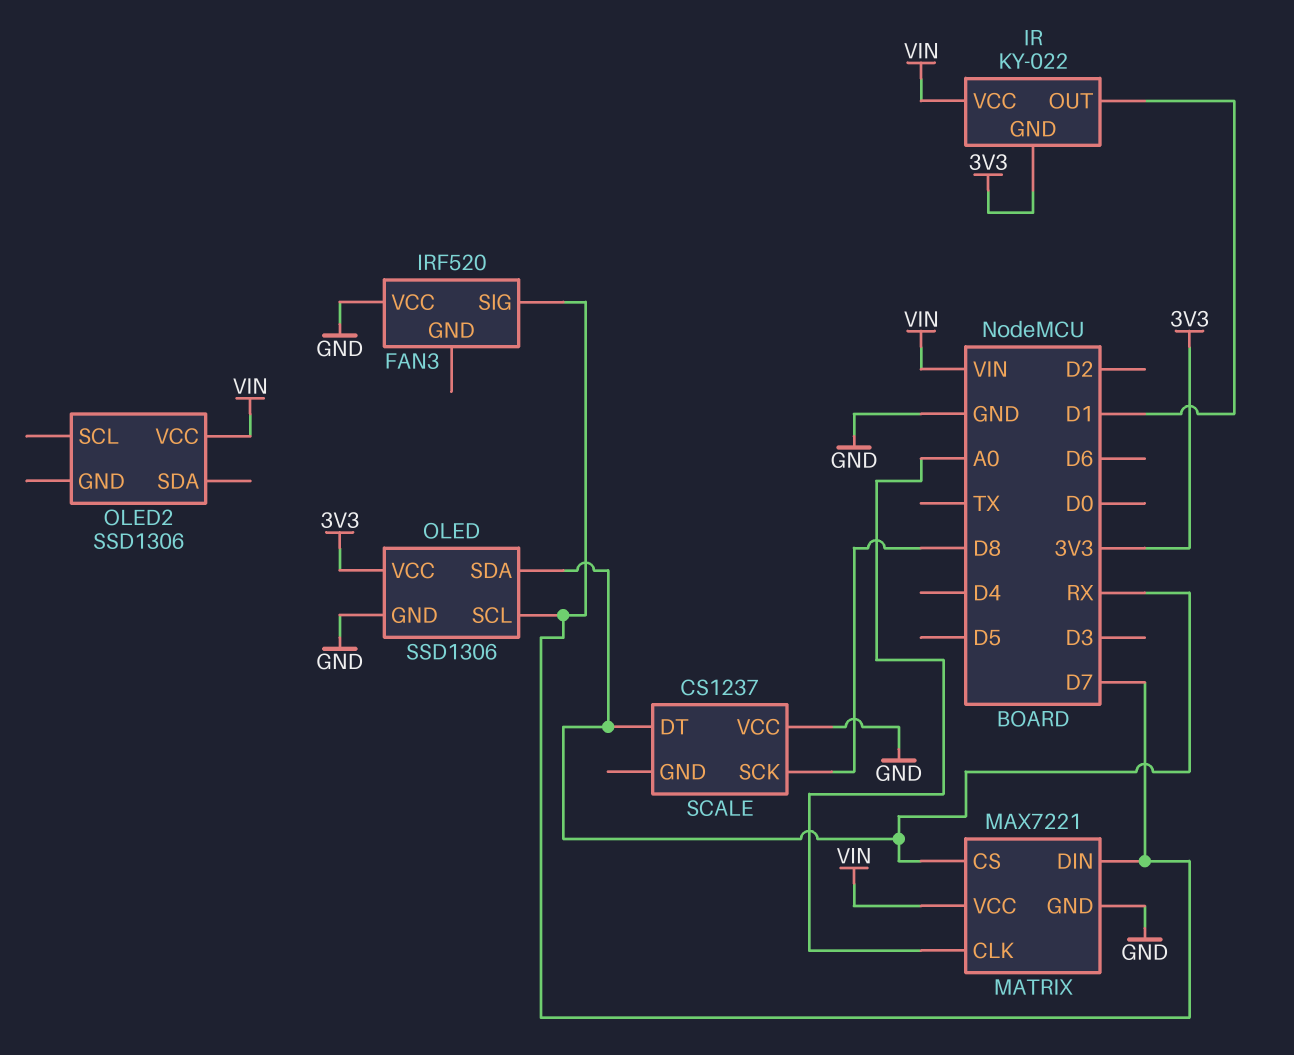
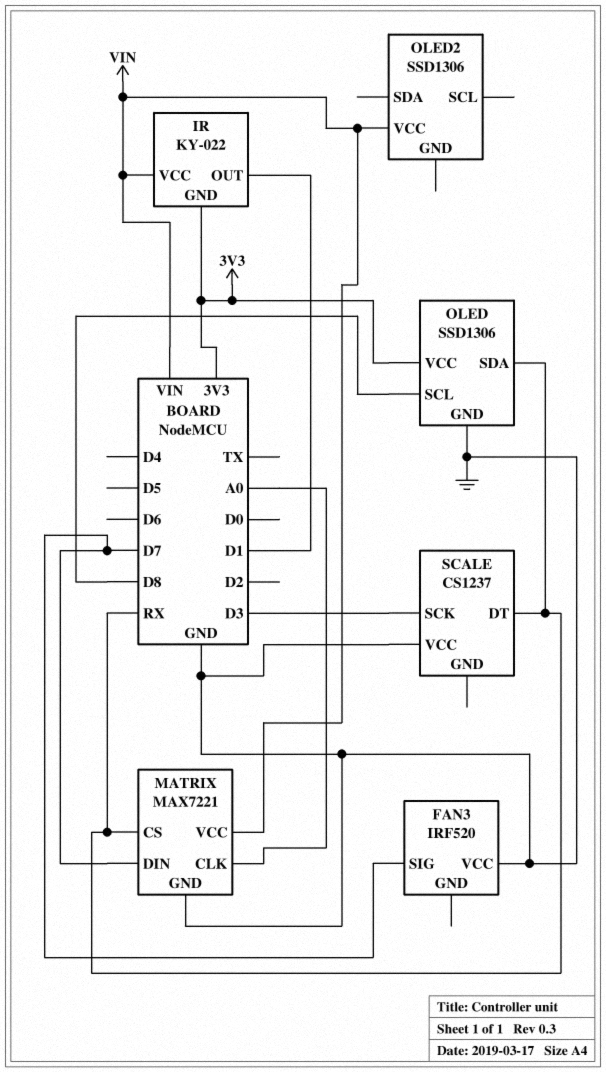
OLED pin SCL: D7 -> D8
SCALE pin SCK: D8 -> D3

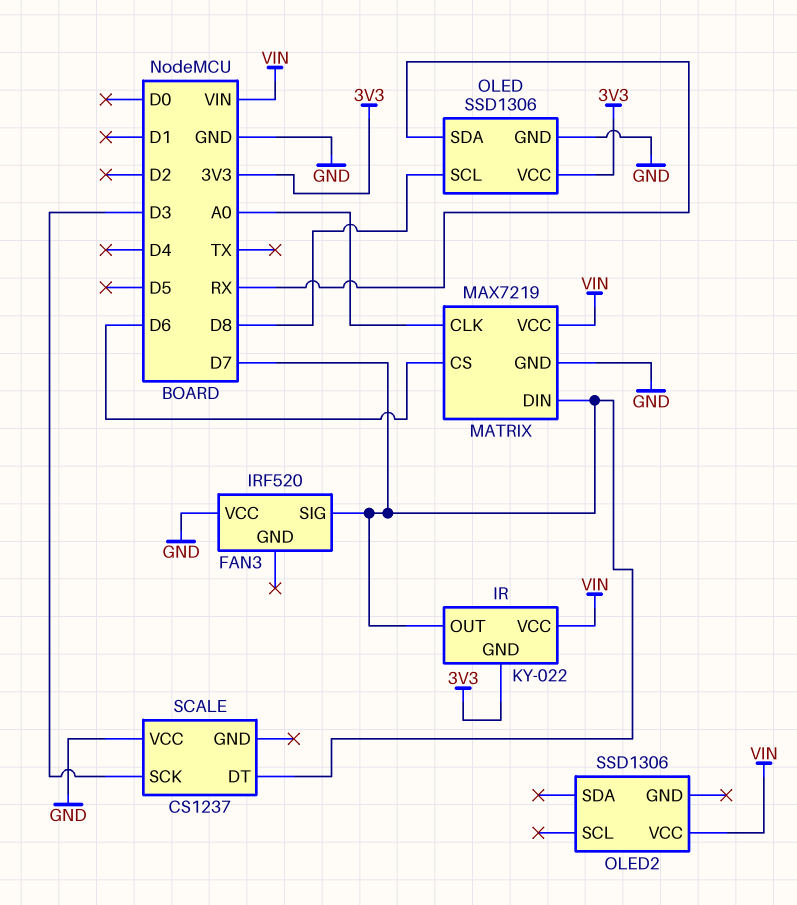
IR pin OUT: D1 -> D7
MATRIX: MAX7221 -> MAX7219
MATRIX pin CS: RX -> D6
SCALE pin DT: RX -> D7

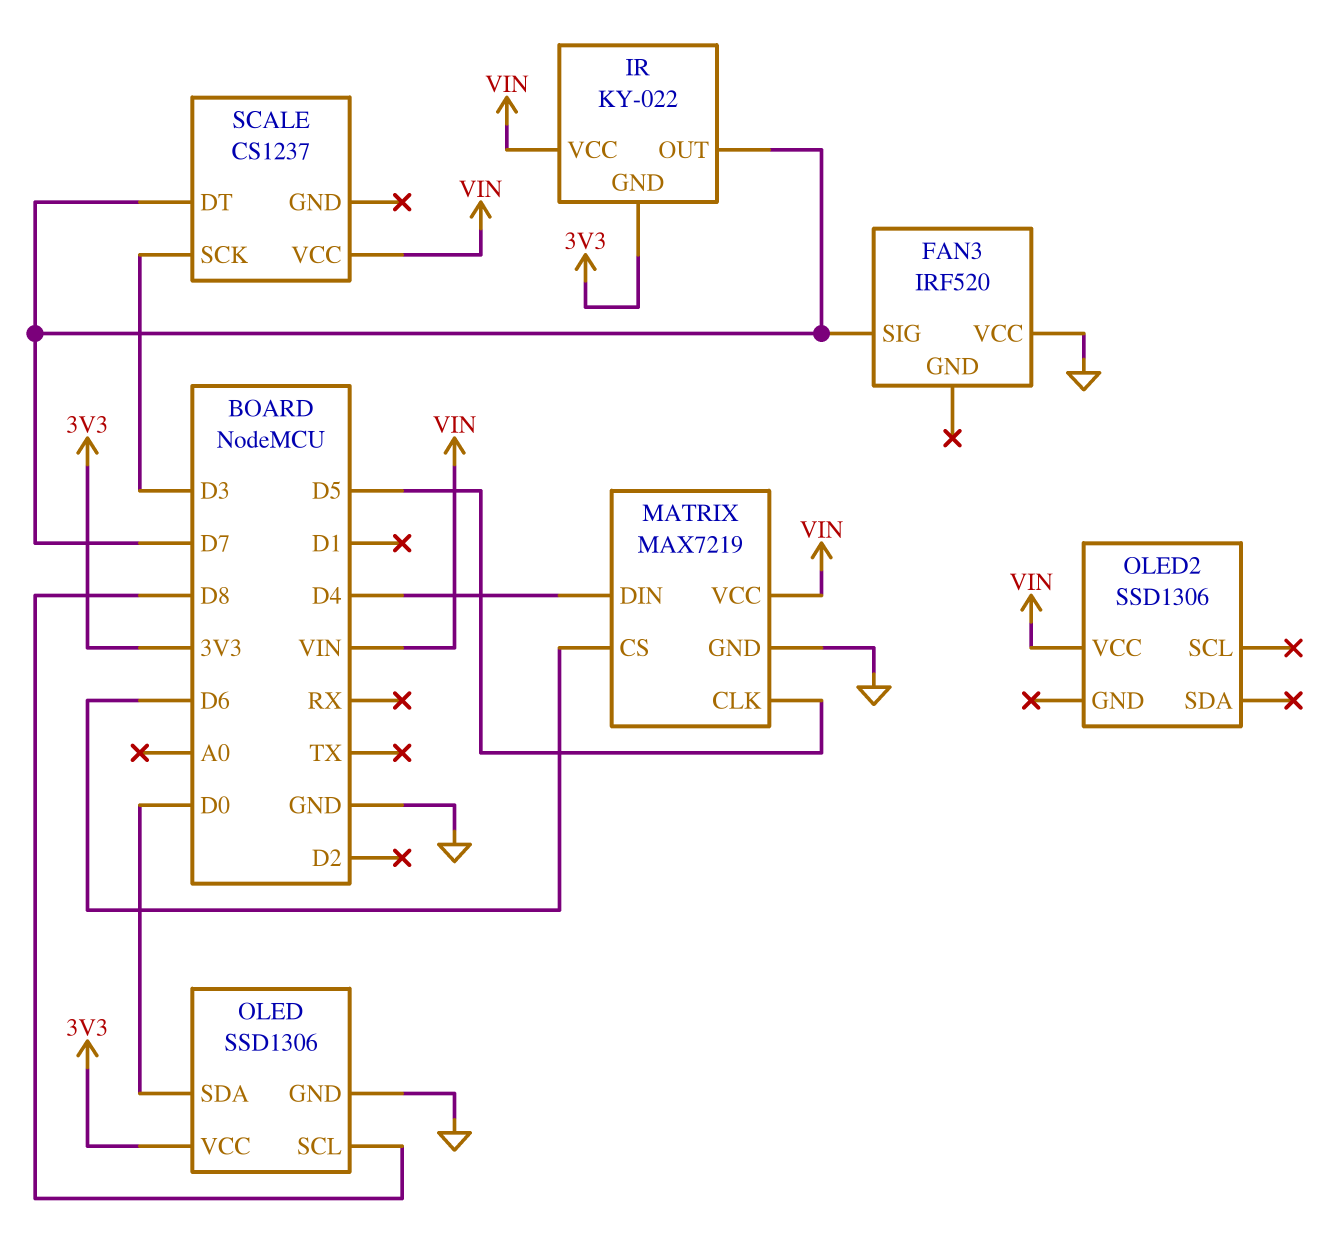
MATRIX pin CLK: A0 -> D5
MATRIX pin DIN: D7 -> D4
OLED pin SDA: RX -> D0
SCALE pin VCC: GND -> VIN

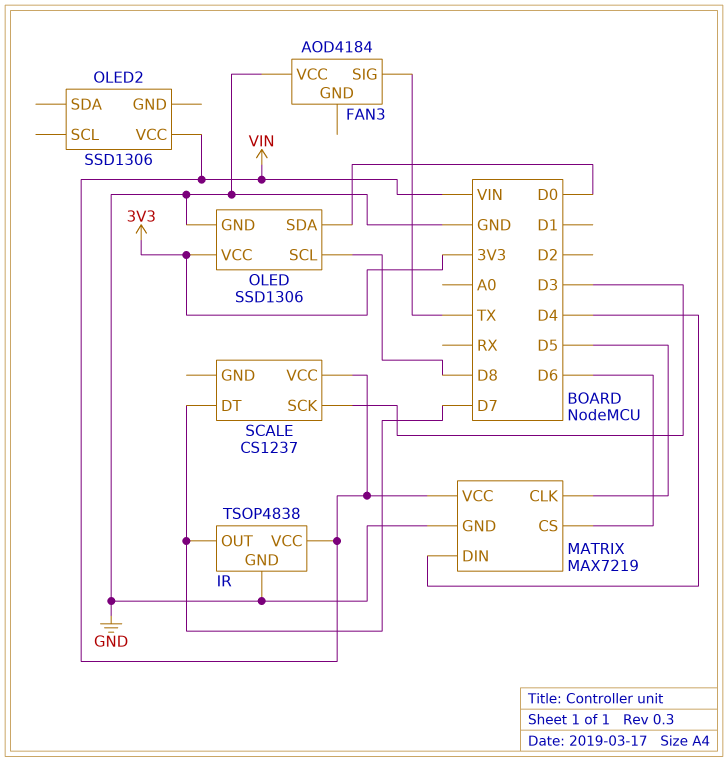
FAN3: IRF520 -> AOD4184
FAN3 pin SIG: D7 -> TX
IR: KY-022 -> TSOP4838
IR pin GND: 3V3 -> GND

